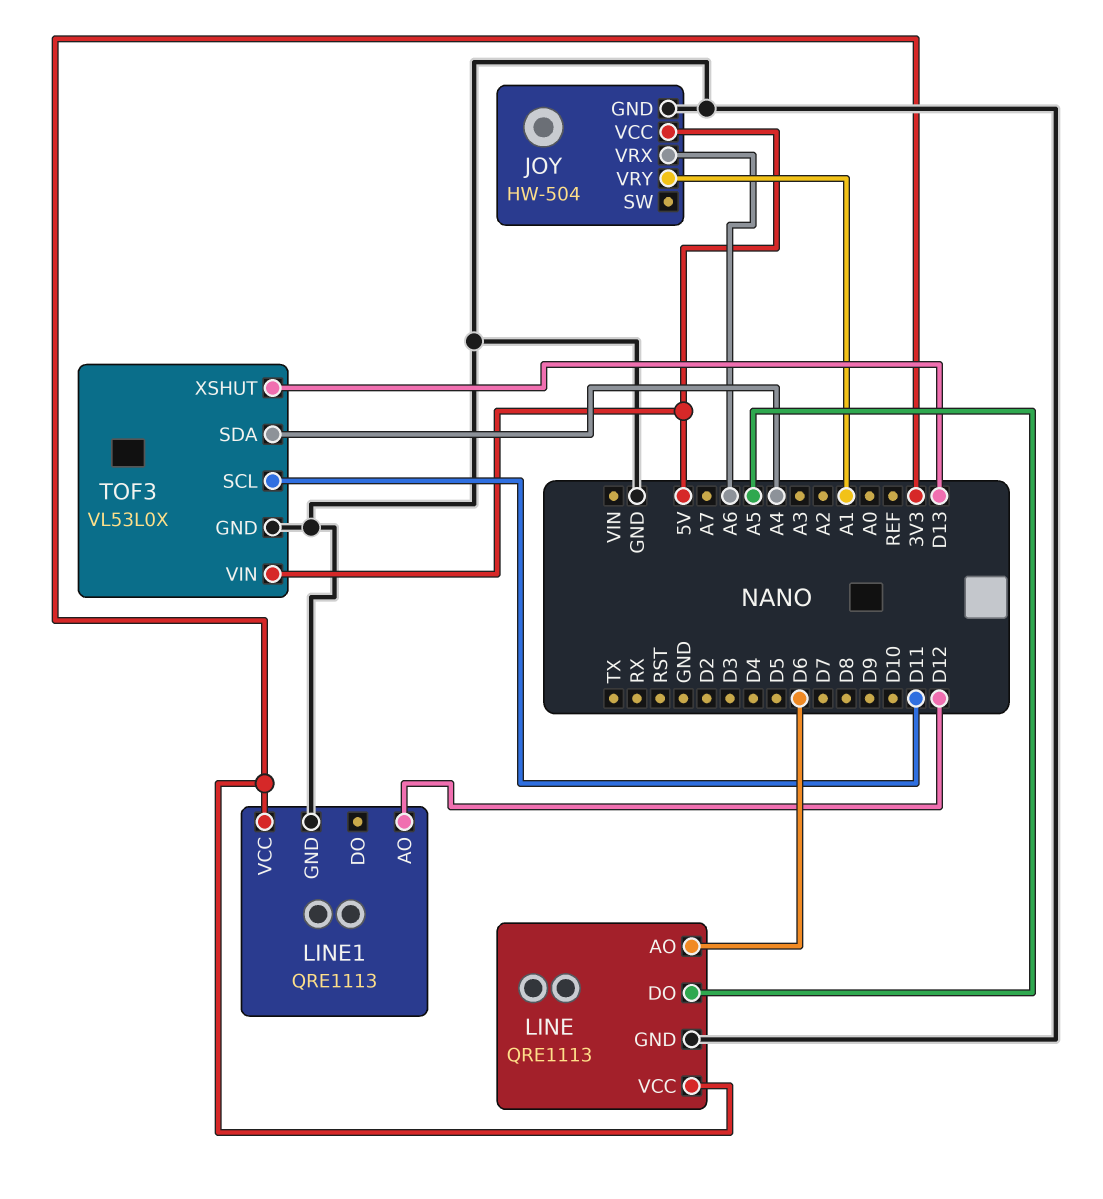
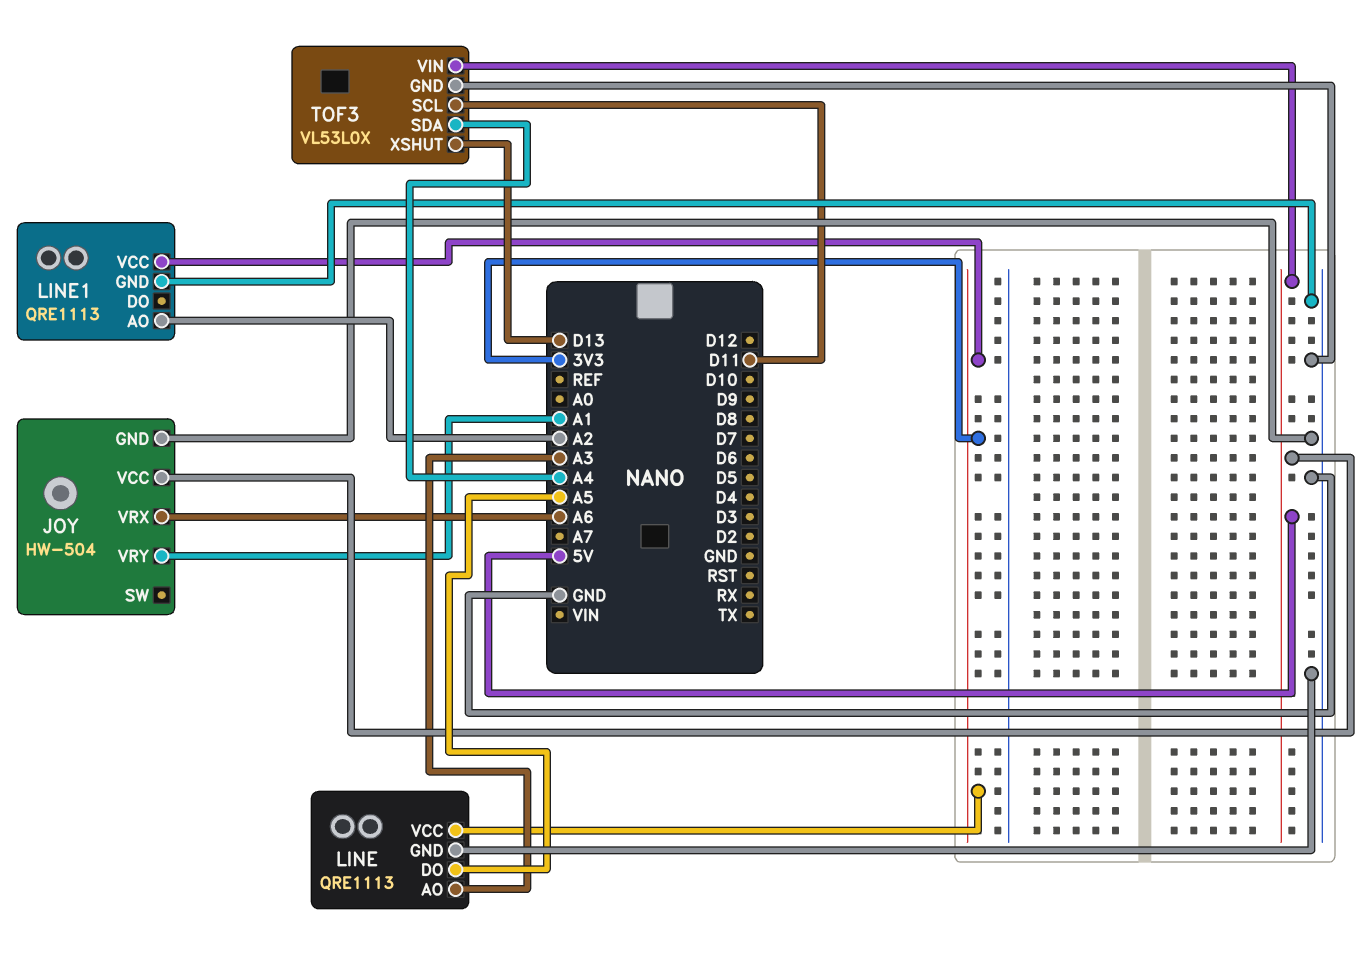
LINE pin AO: D6 -> A3
LINE1 pin AO: D12 -> A2

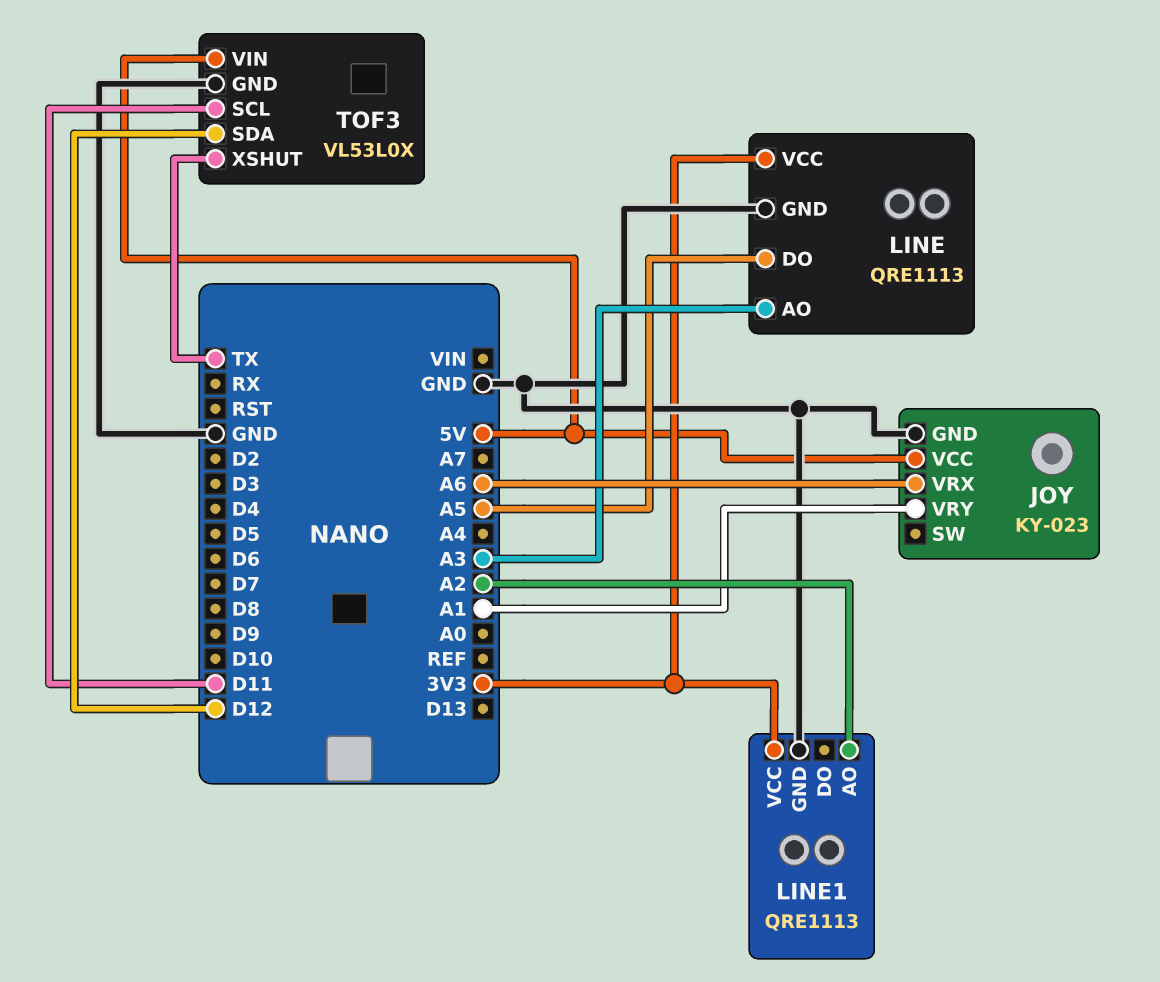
JOY: HW-504 -> KY-023
TOF3 pin SDA: A4 -> D12
TOF3 pin XSHUT: D13 -> TX

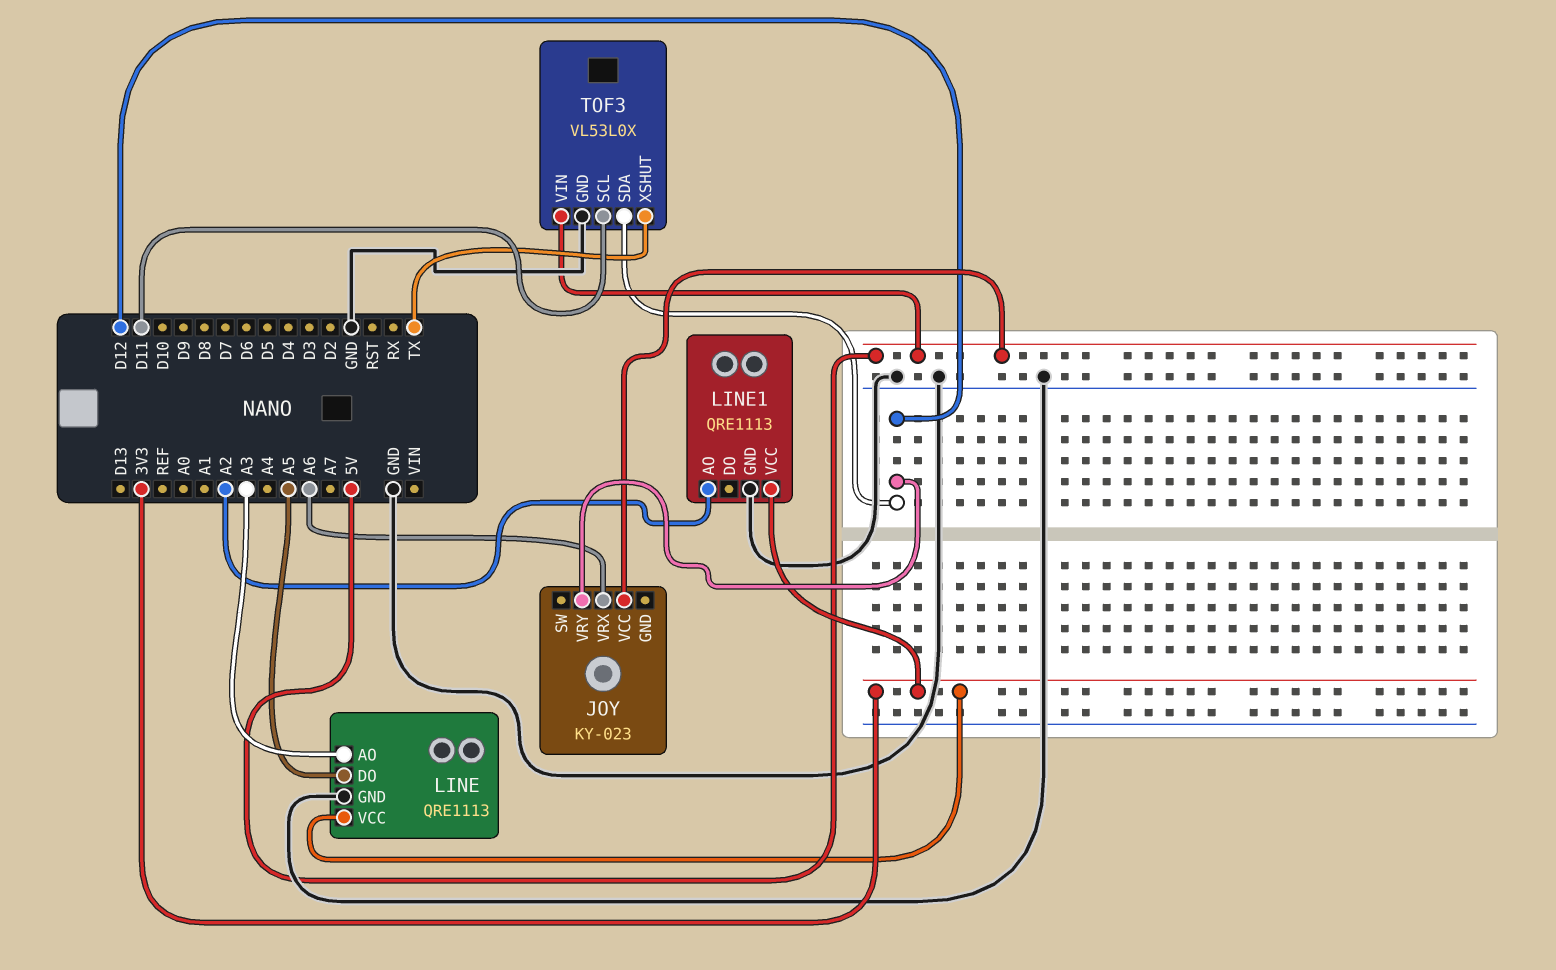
JOY pin GND: GND -> none
JOY pin VRY: A1 -> D12

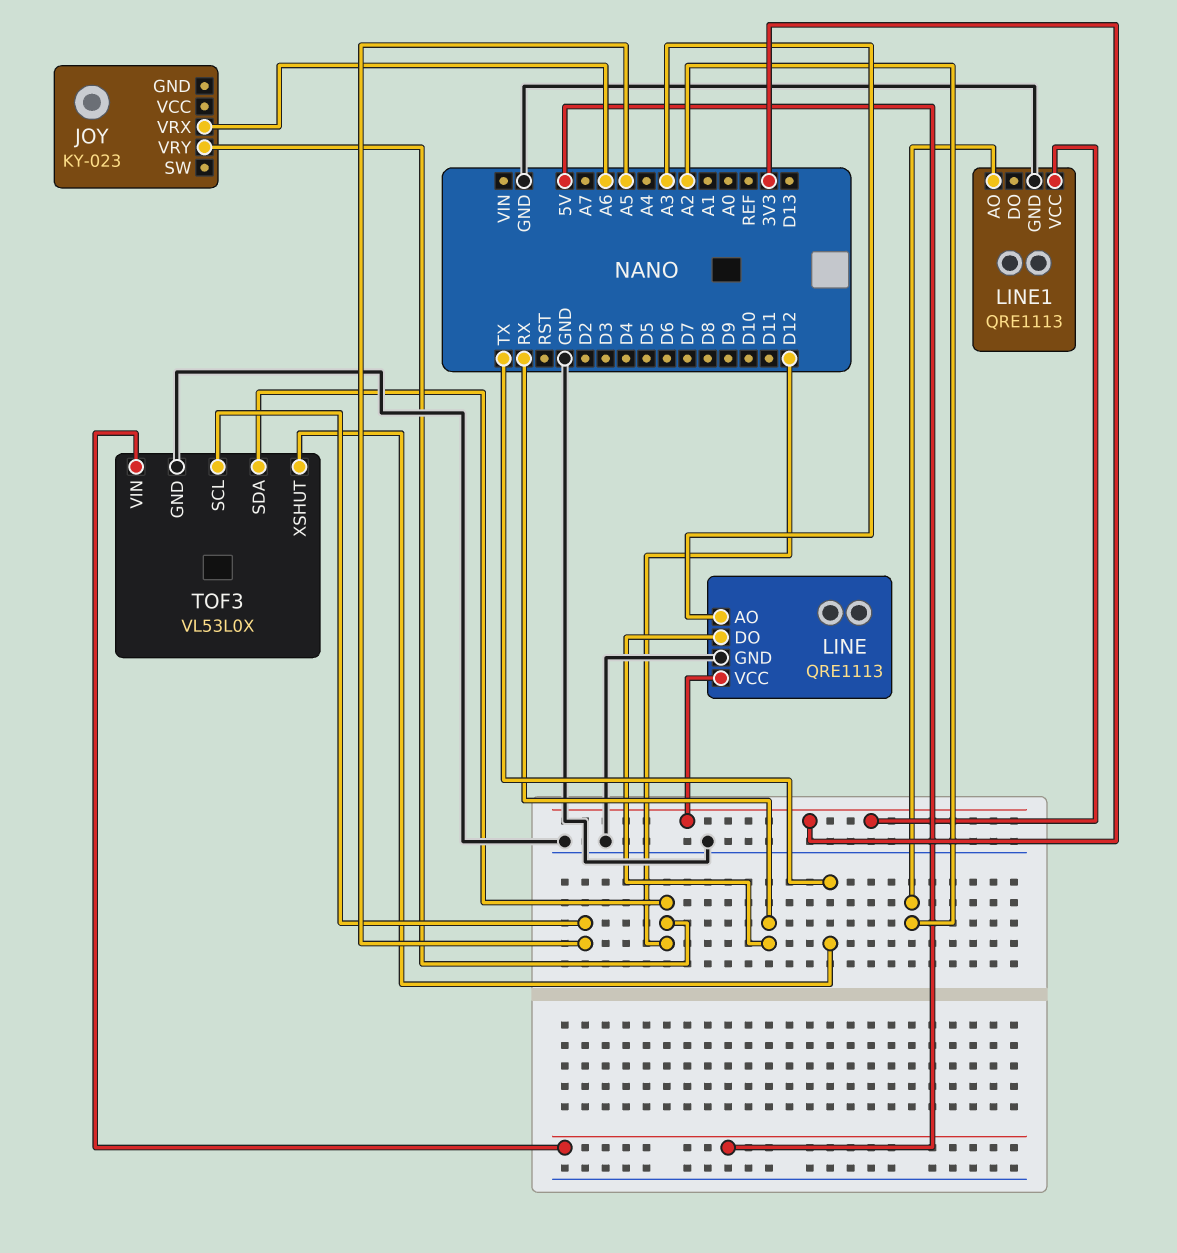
JOY pin VCC: 5V -> none
LINE pin DO: A5 -> RX
TOF3 pin SCL: D11 -> A5

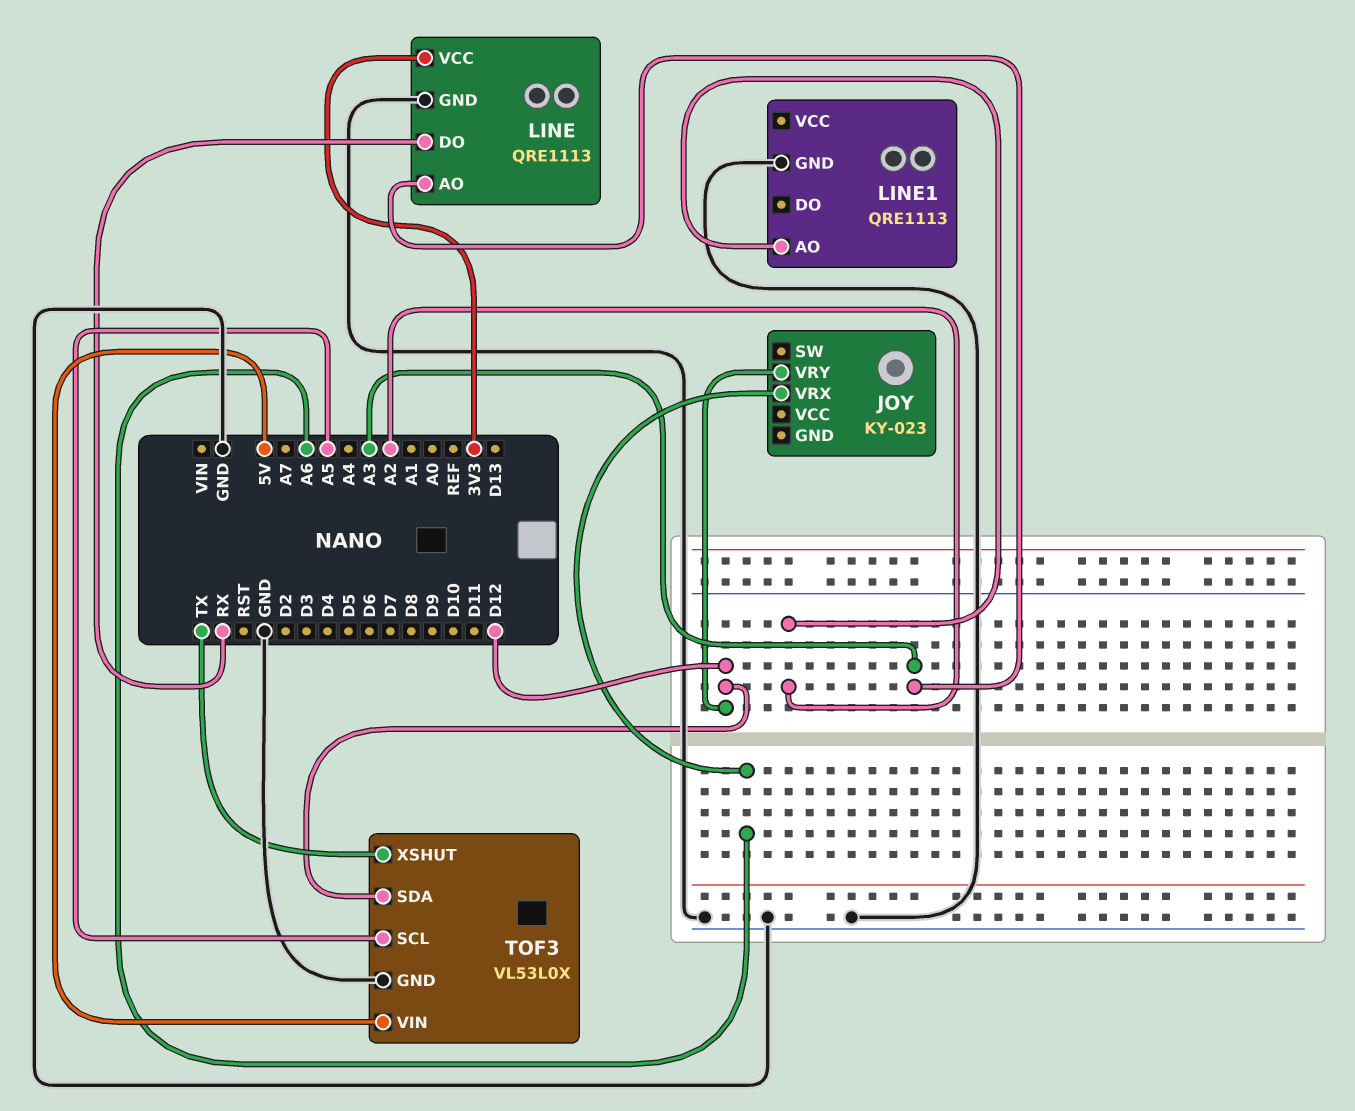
LINE1 pin VCC: 3V3 -> none

